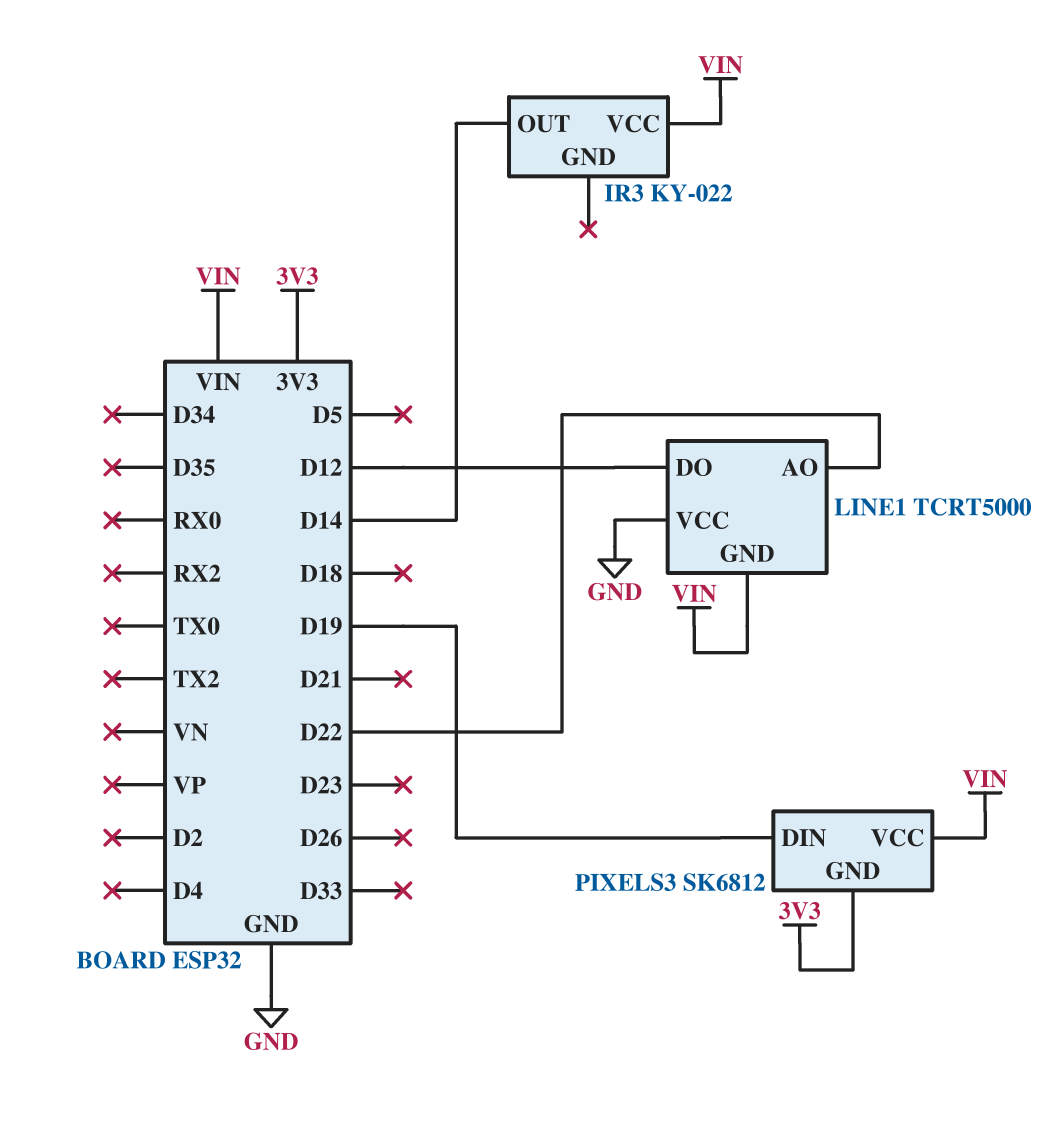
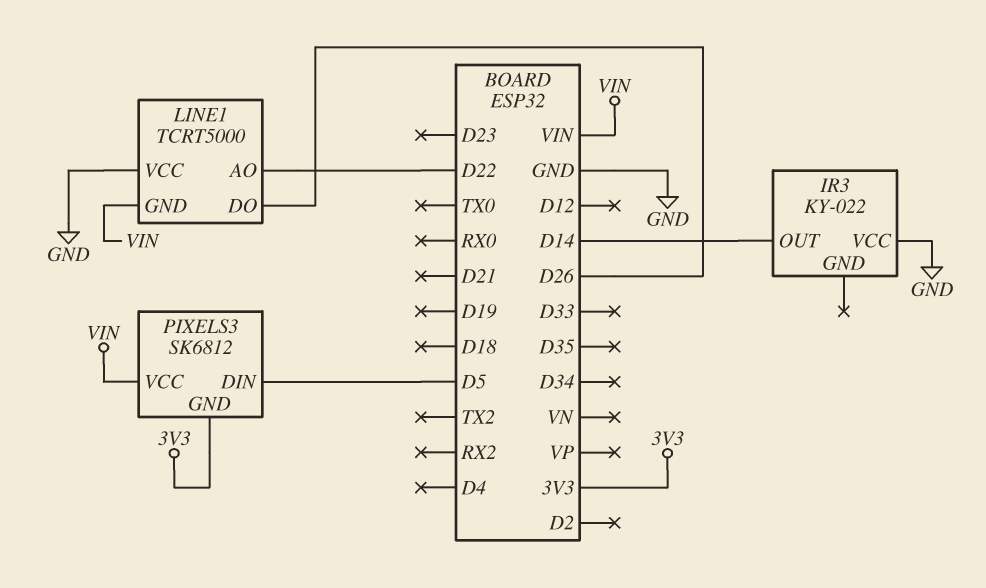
IR3 pin VCC: VIN -> GND
LINE1 pin DO: D12 -> D26
PIXELS3 pin DIN: D19 -> D5

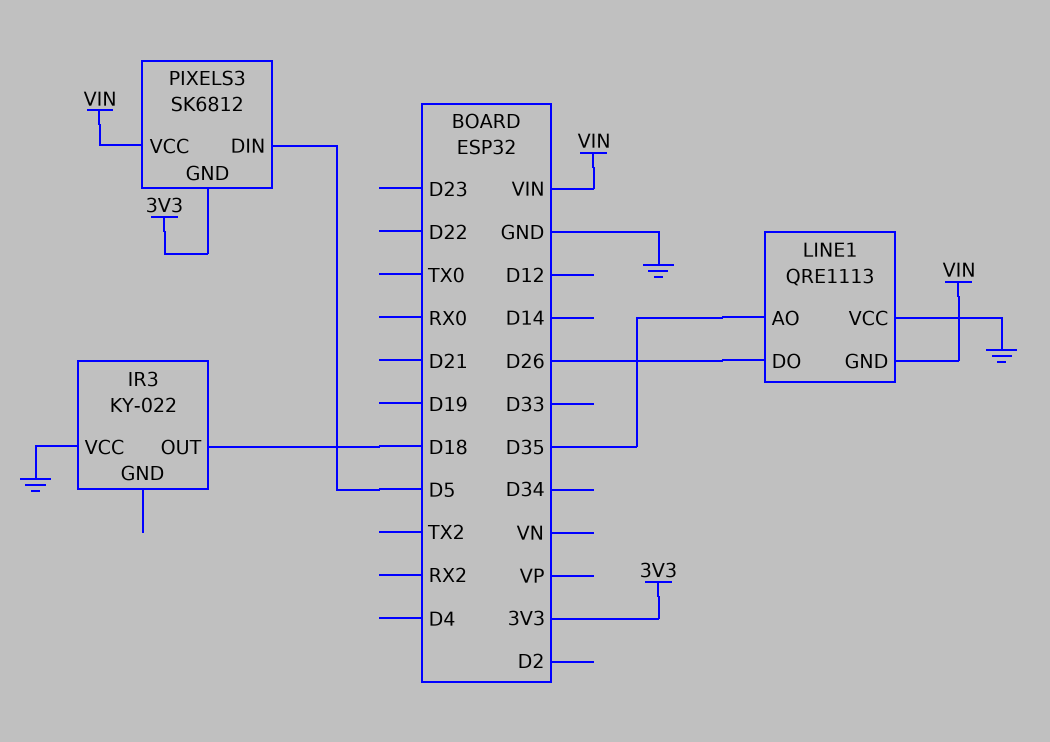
IR3 pin OUT: D14 -> D18
LINE1: TCRT5000 -> QRE1113
LINE1 pin AO: D22 -> D35

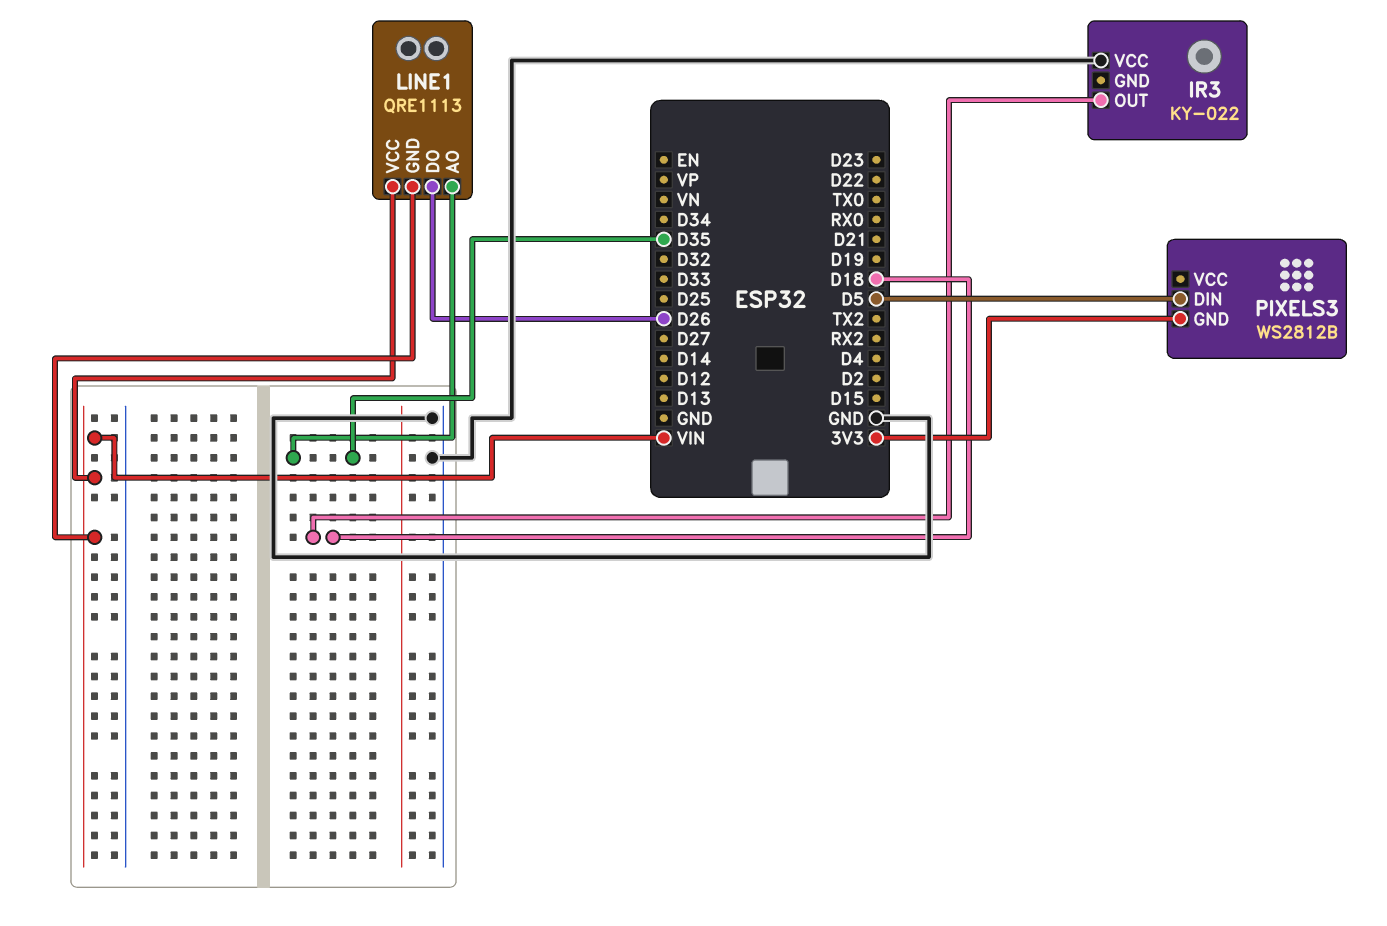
LINE1 pin VCC: GND -> VIN
PIXELS3: SK6812 -> WS2812B
PIXELS3 pin VCC: VIN -> none

